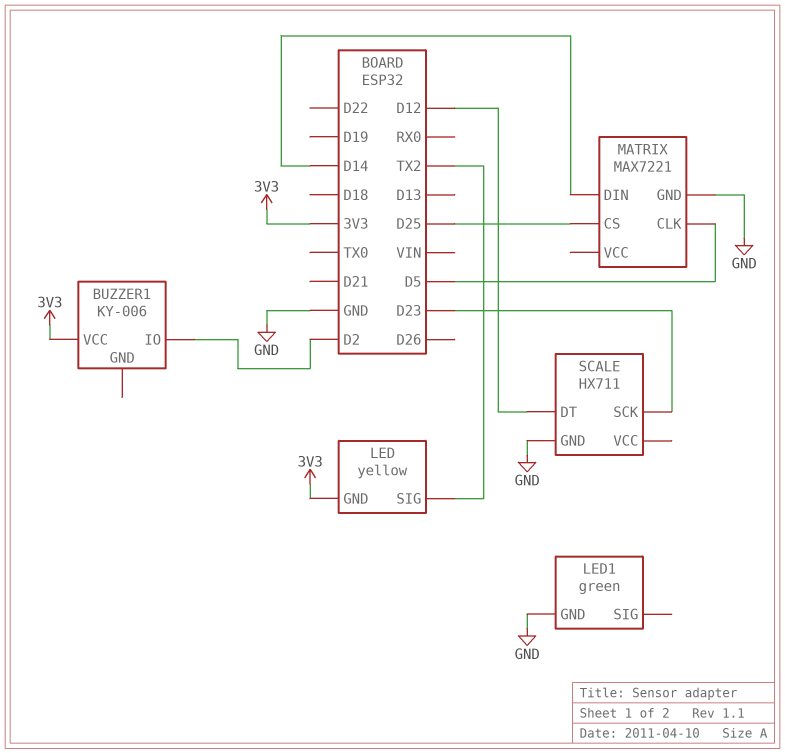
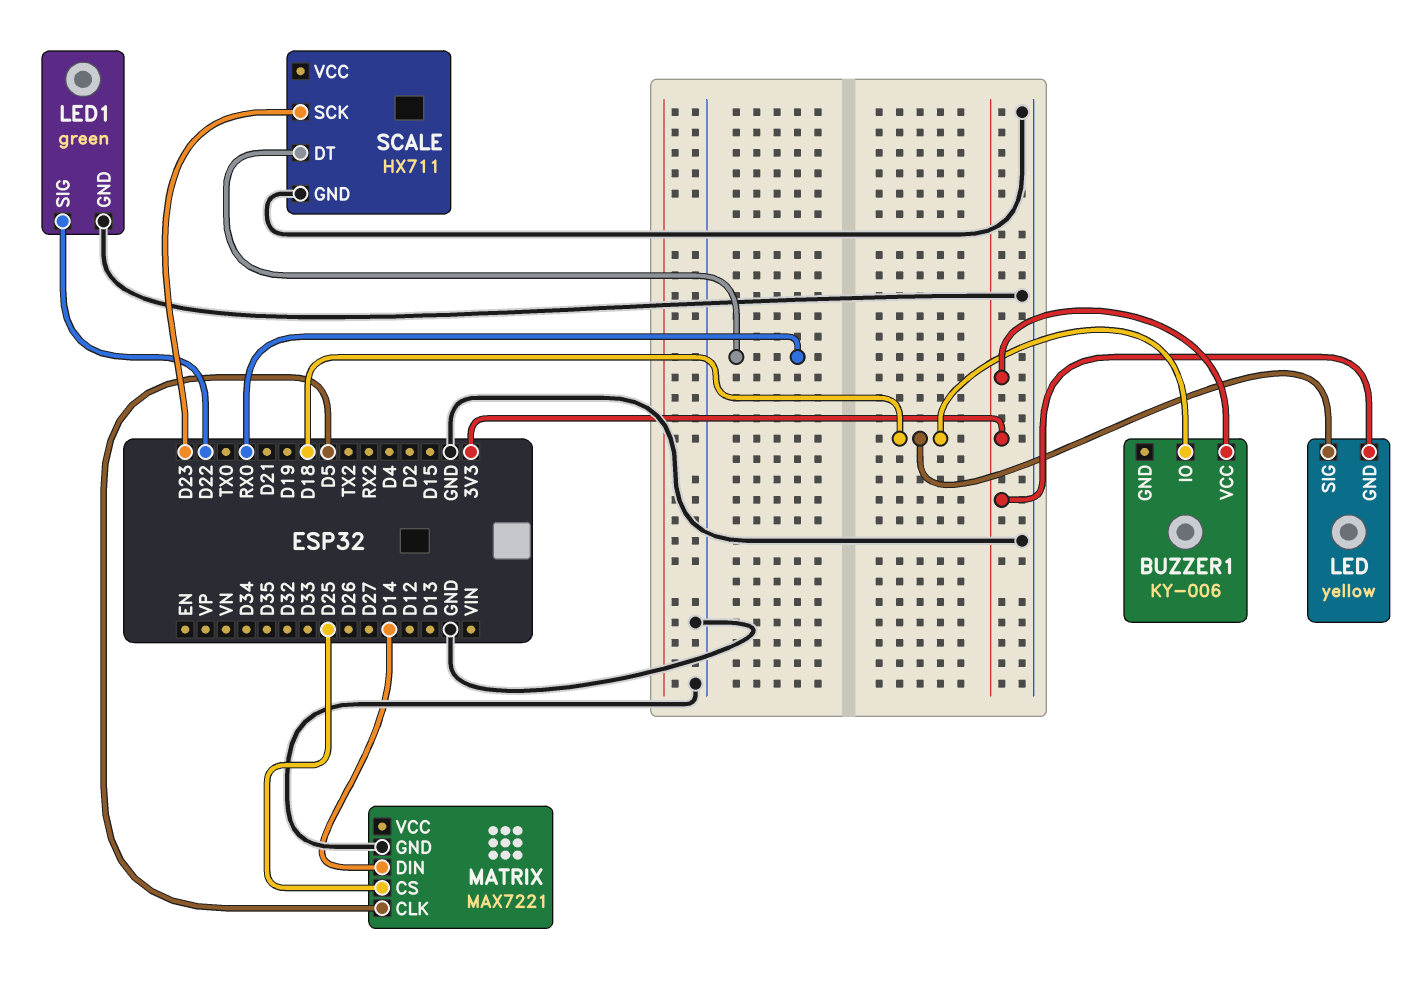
BUZZER1 pin IO: D2 -> D18
LED pin SIG: TX2 -> D18
LED1 pin SIG: none -> D22
SCALE pin DT: D12 -> RX0

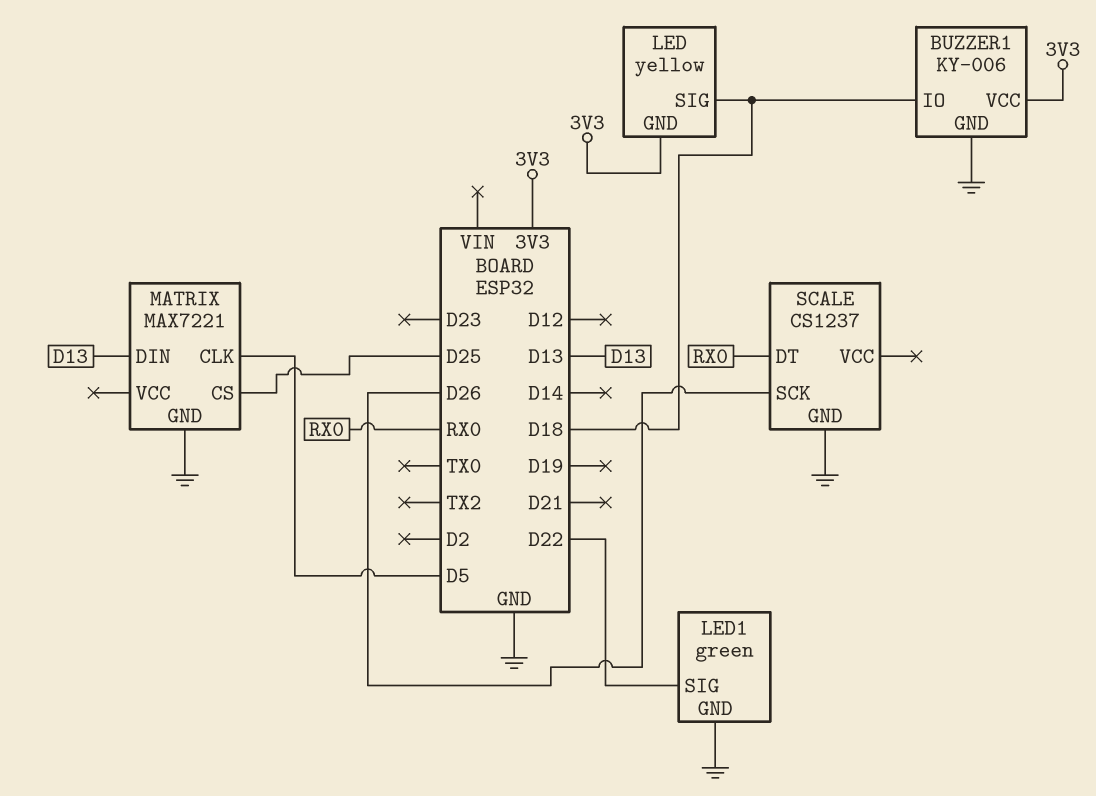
BUZZER1 pin GND: none -> GND
MATRIX pin DIN: D14 -> D13
SCALE: HX711 -> CS1237
SCALE pin SCK: D23 -> D26

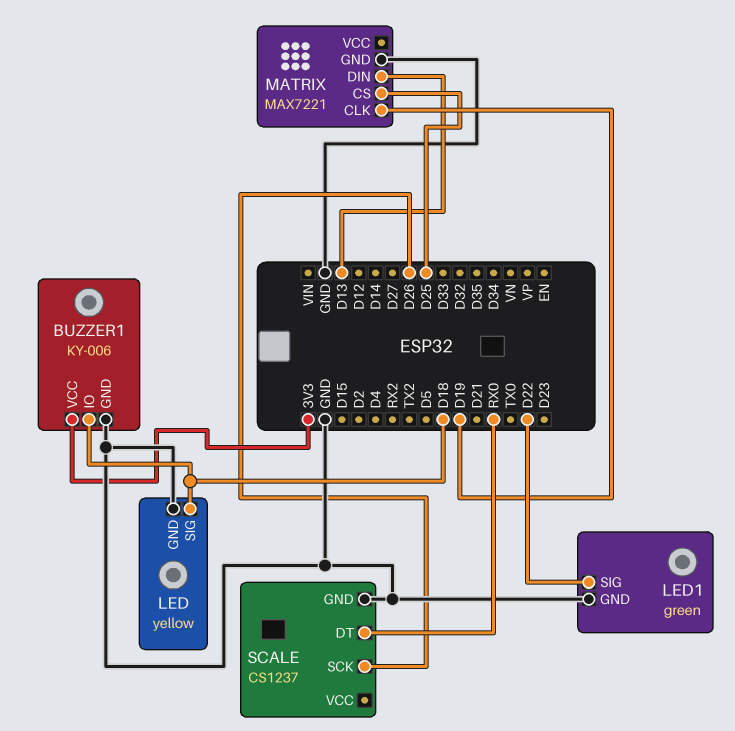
LED pin GND: 3V3 -> GND
MATRIX pin CLK: D5 -> D19

